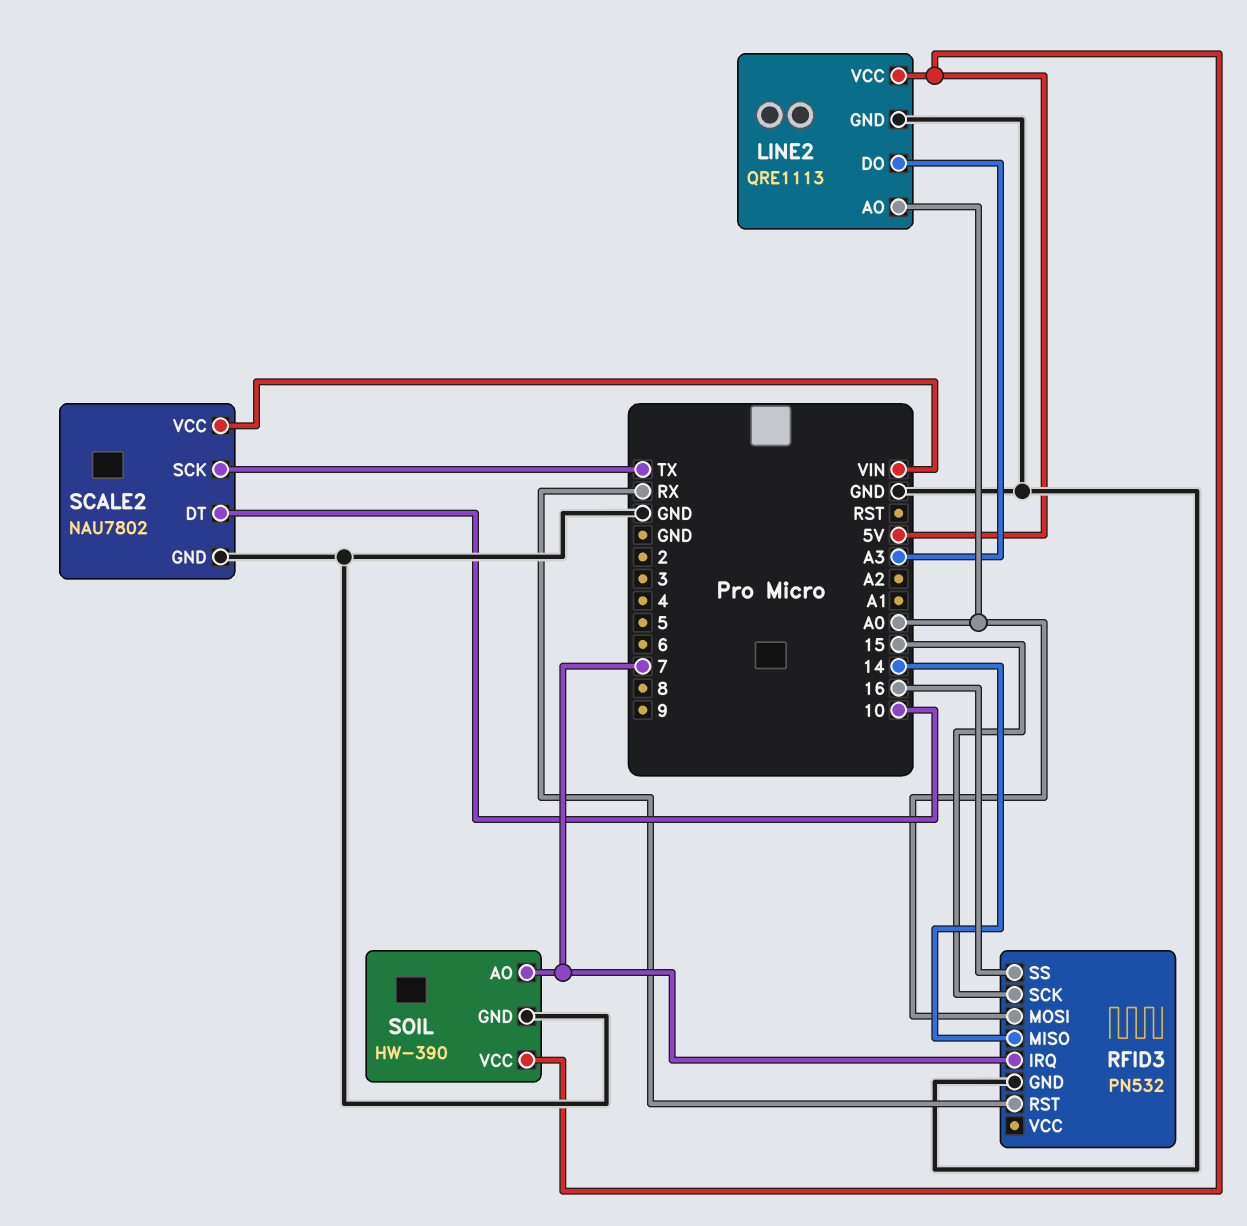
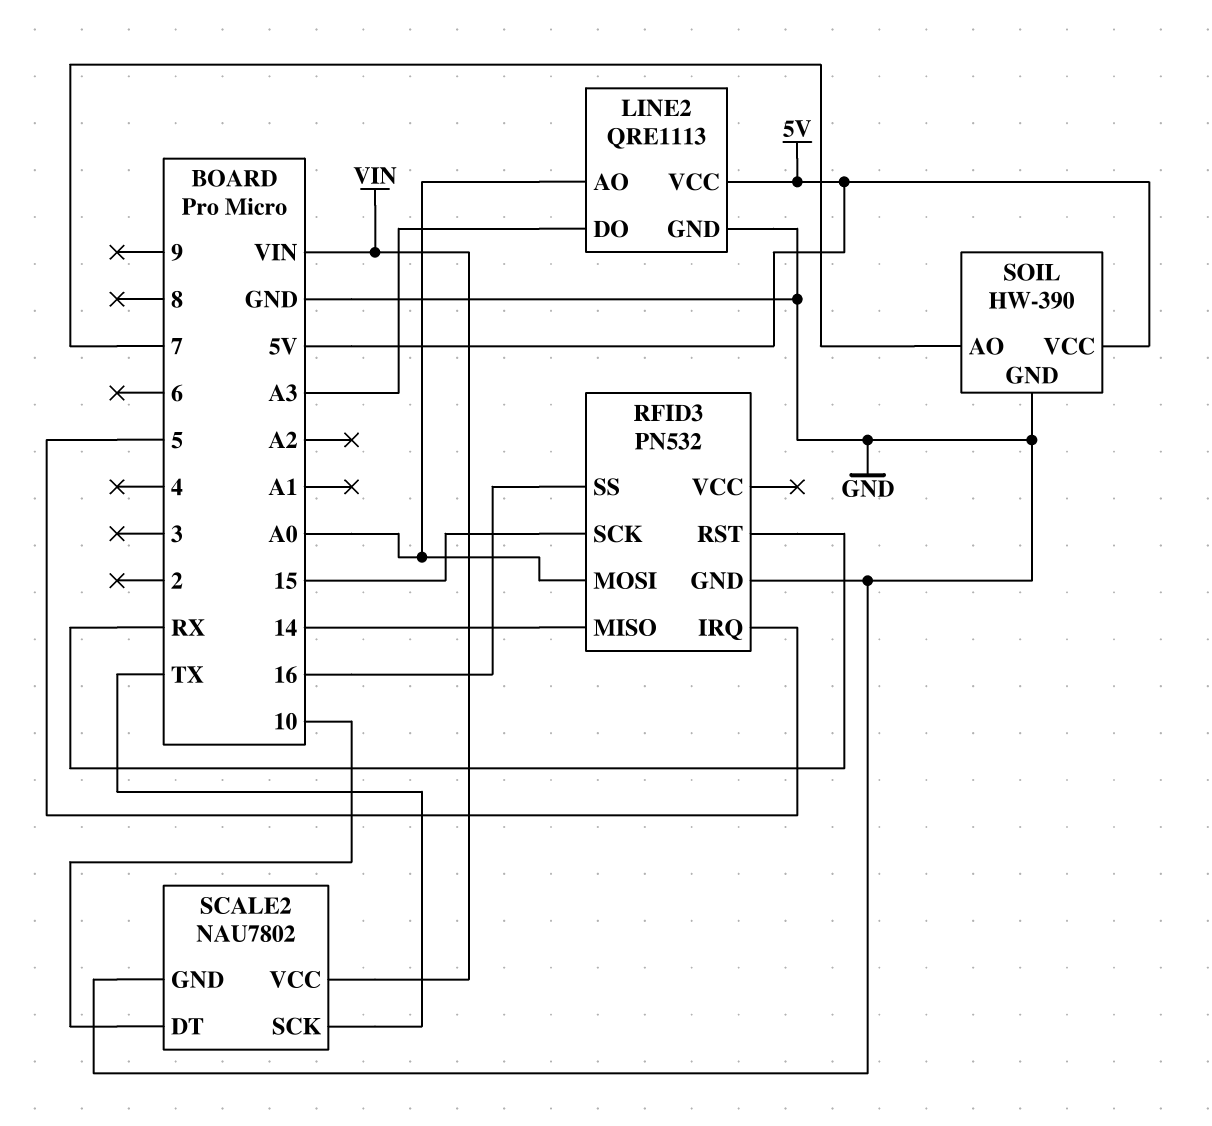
RFID3 pin IRQ: 7 -> 5

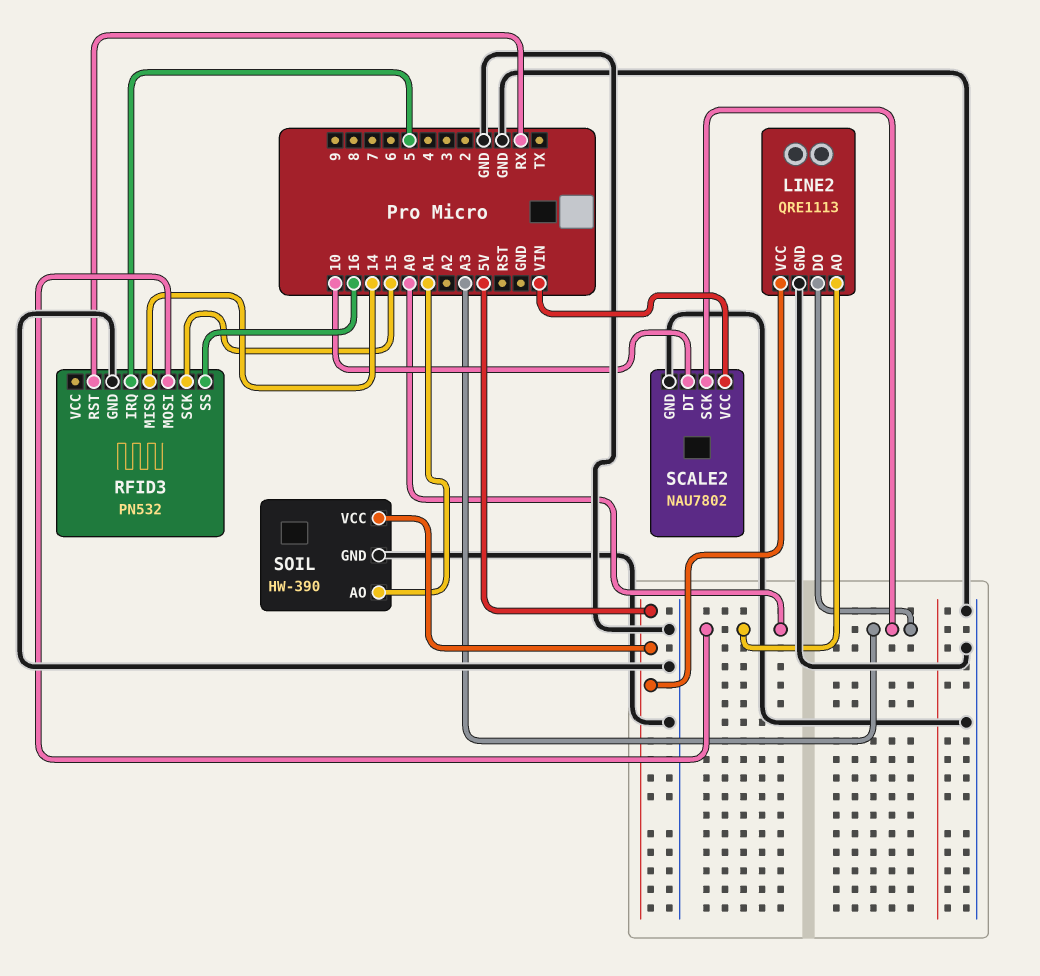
SCALE2 pin SCK: TX -> A3
SOIL pin AO: 7 -> A1

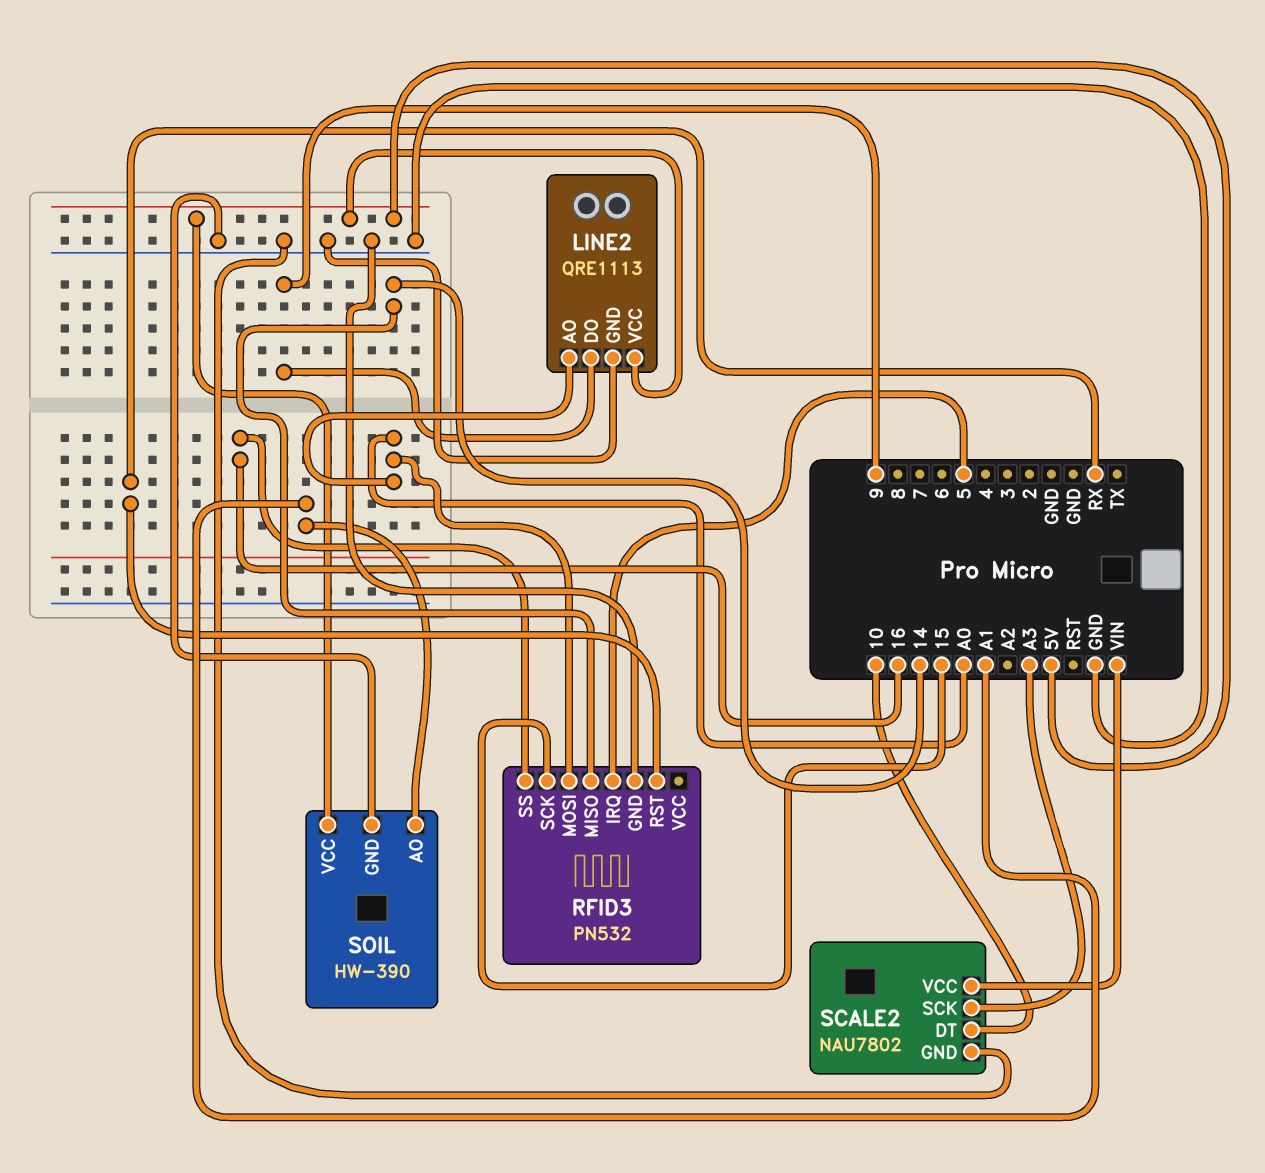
LINE2 pin DO: A3 -> 9

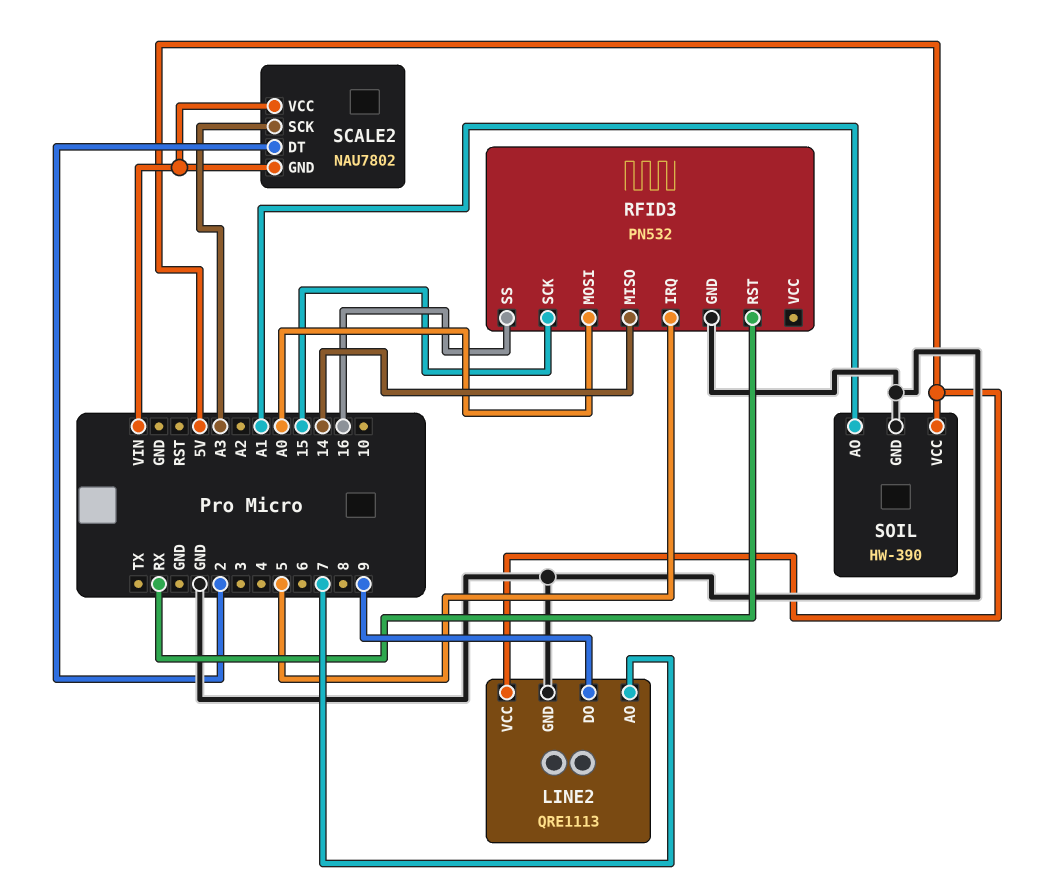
LINE2 pin AO: A0 -> 7
SCALE2 pin DT: 10 -> 2
SCALE2 pin GND: GND -> VIN

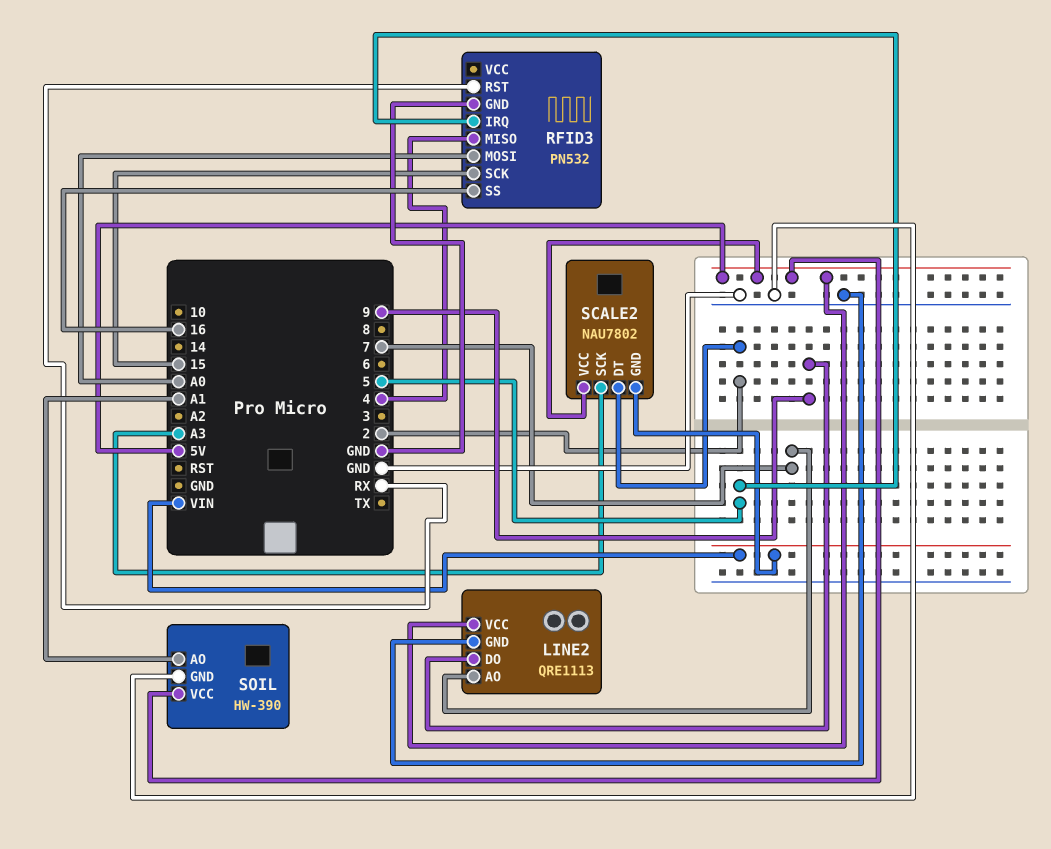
RFID3 pin MISO: 14 -> 4
SCALE2 pin VCC: VIN -> 5V

